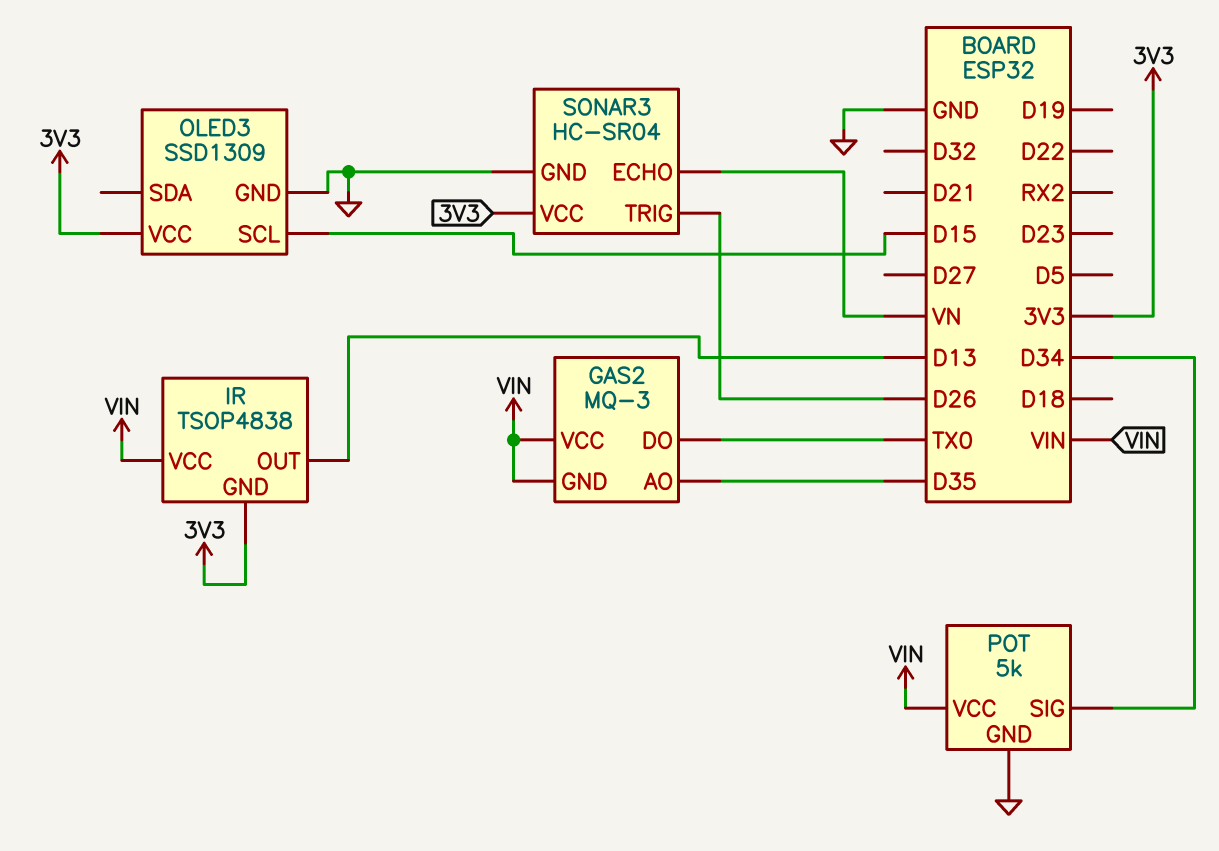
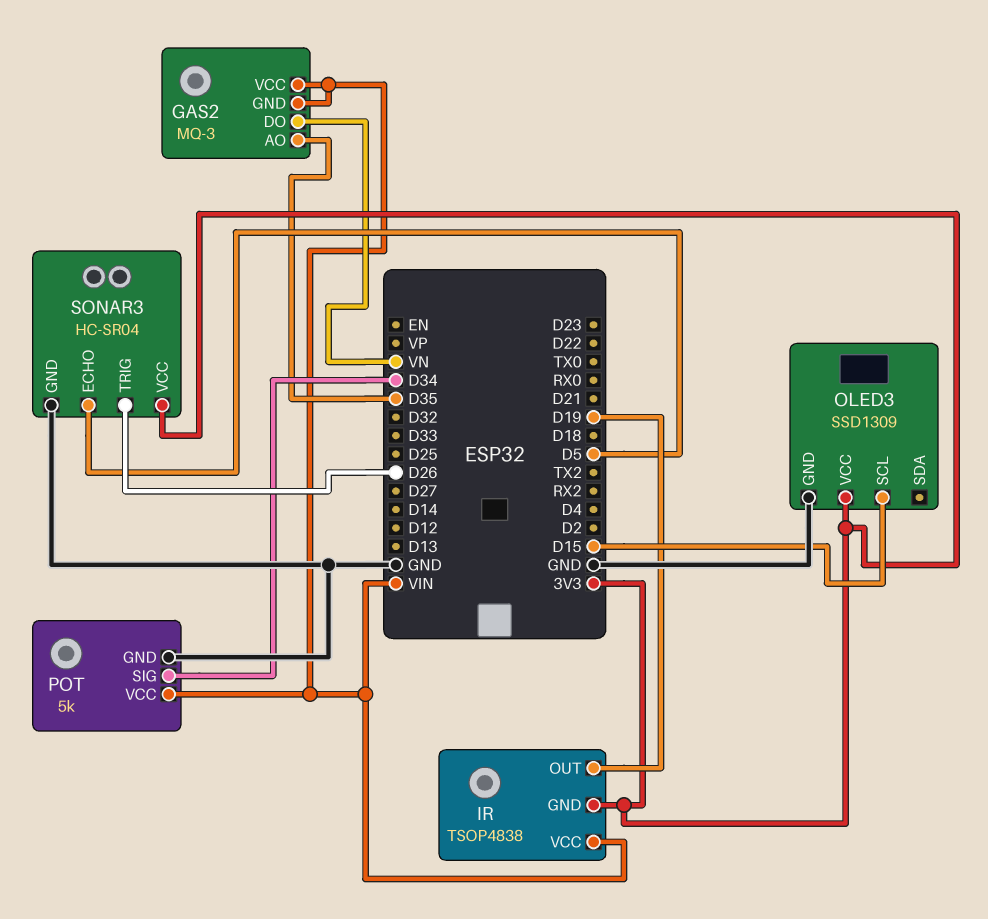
GAS2 pin DO: TX0 -> VN
IR pin OUT: D13 -> D19
SONAR3 pin ECHO: VN -> D5

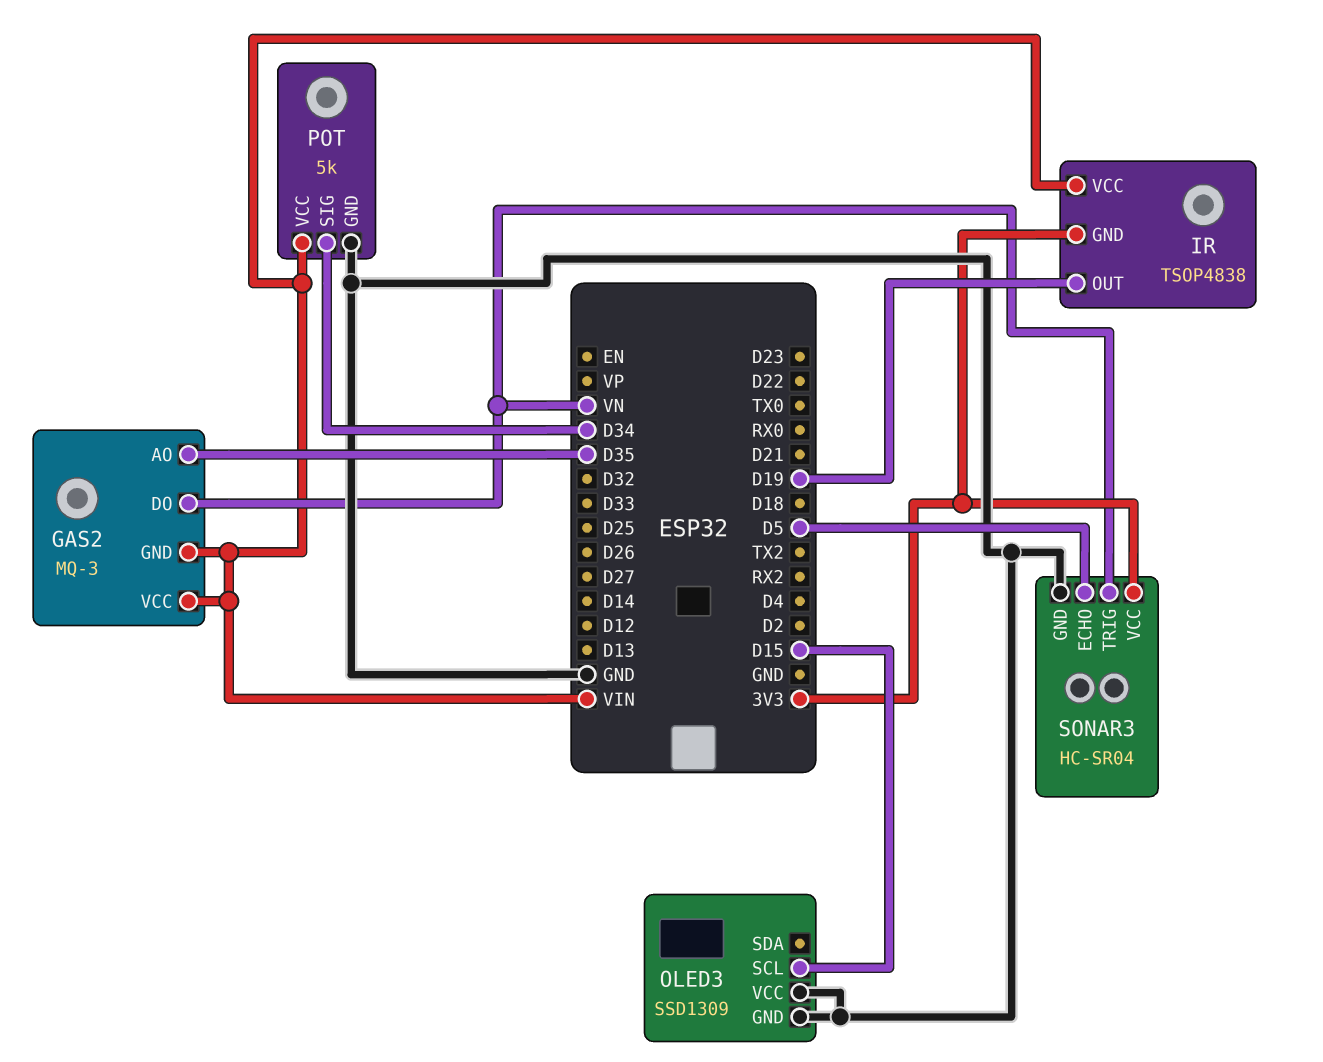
OLED3 pin VCC: 3V3 -> GND
SONAR3 pin TRIG: D26 -> VN

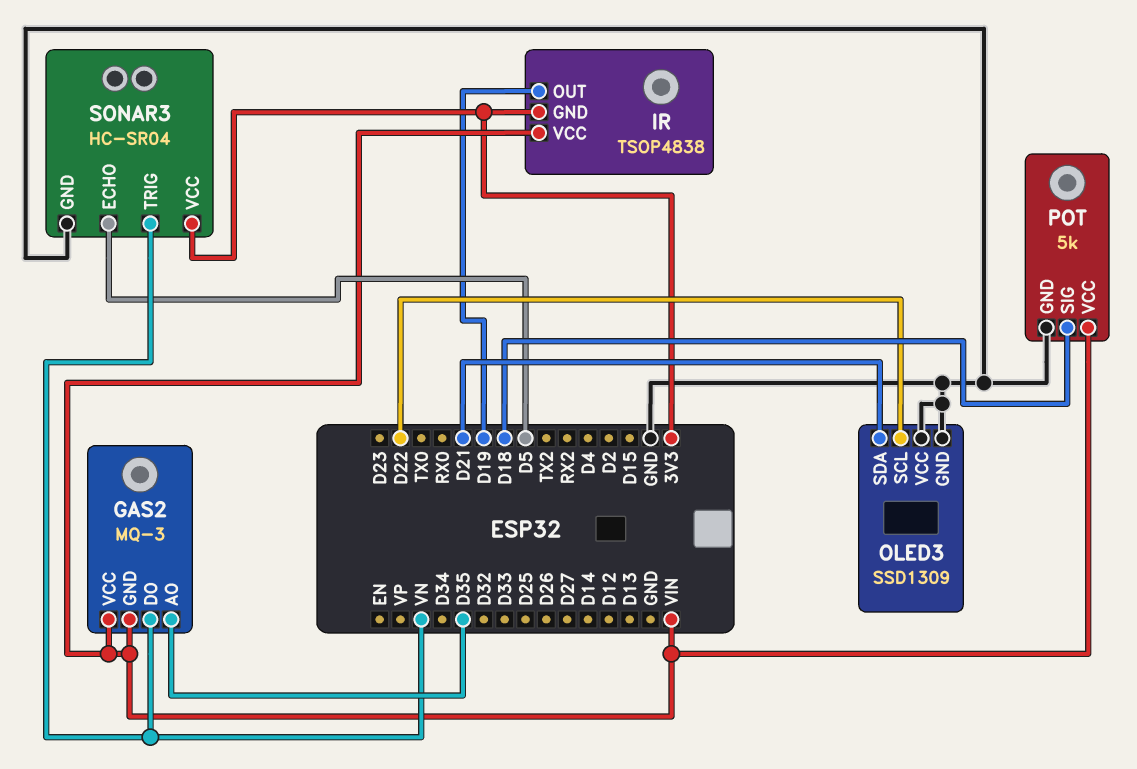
OLED3 pin SCL: D15 -> D22
OLED3 pin SDA: none -> D21
POT pin SIG: D34 -> D18

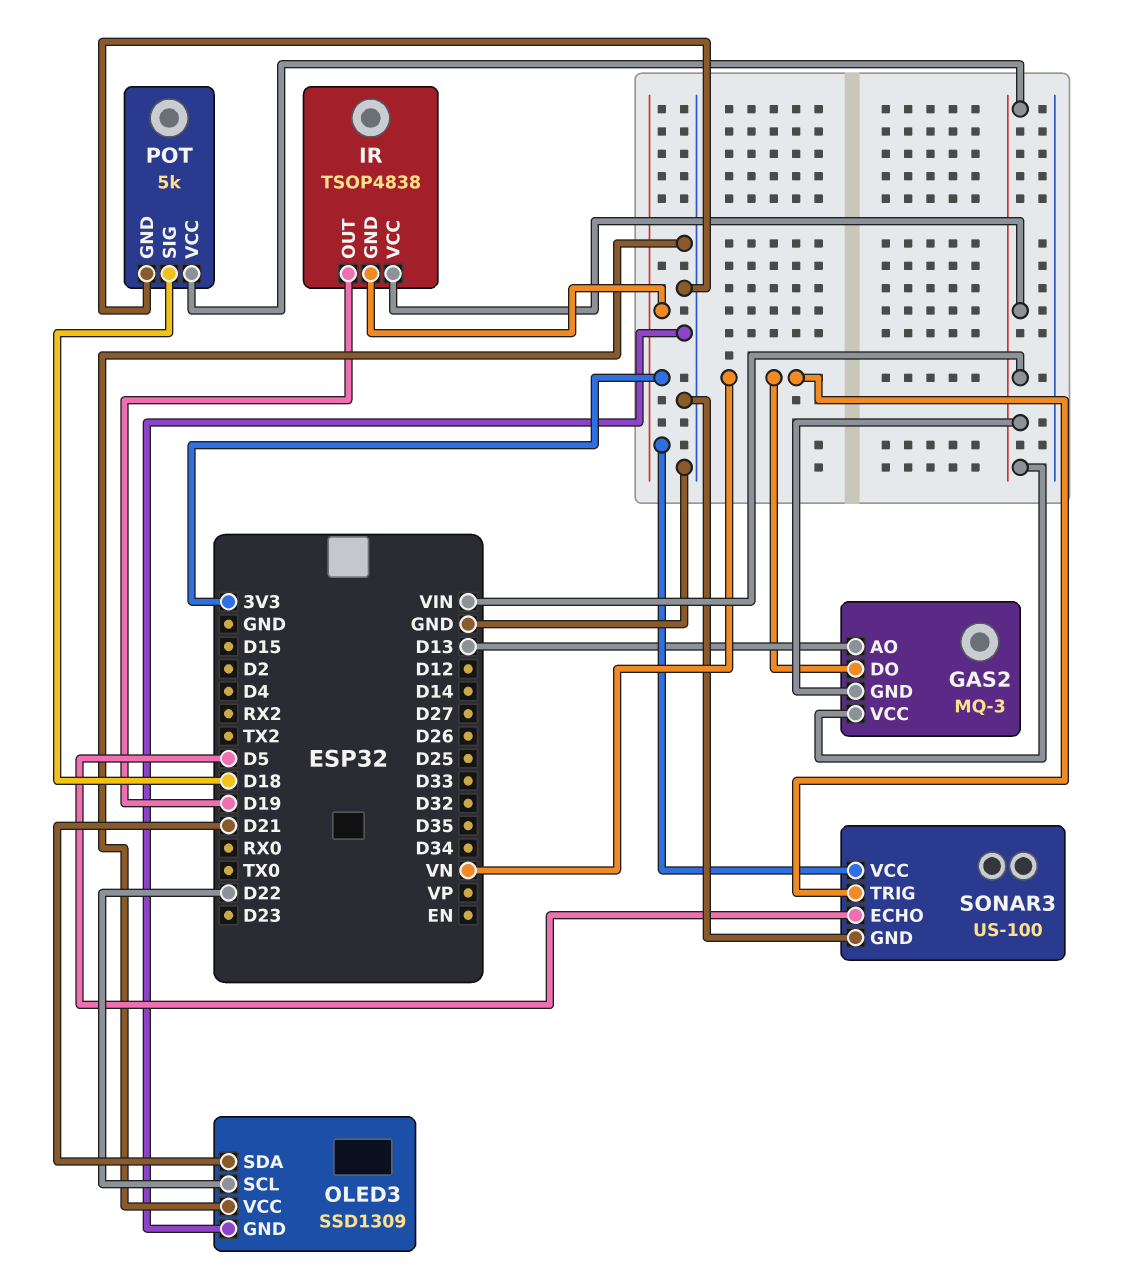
GAS2 pin AO: D35 -> D13
SONAR3: HC-SR04 -> US-100

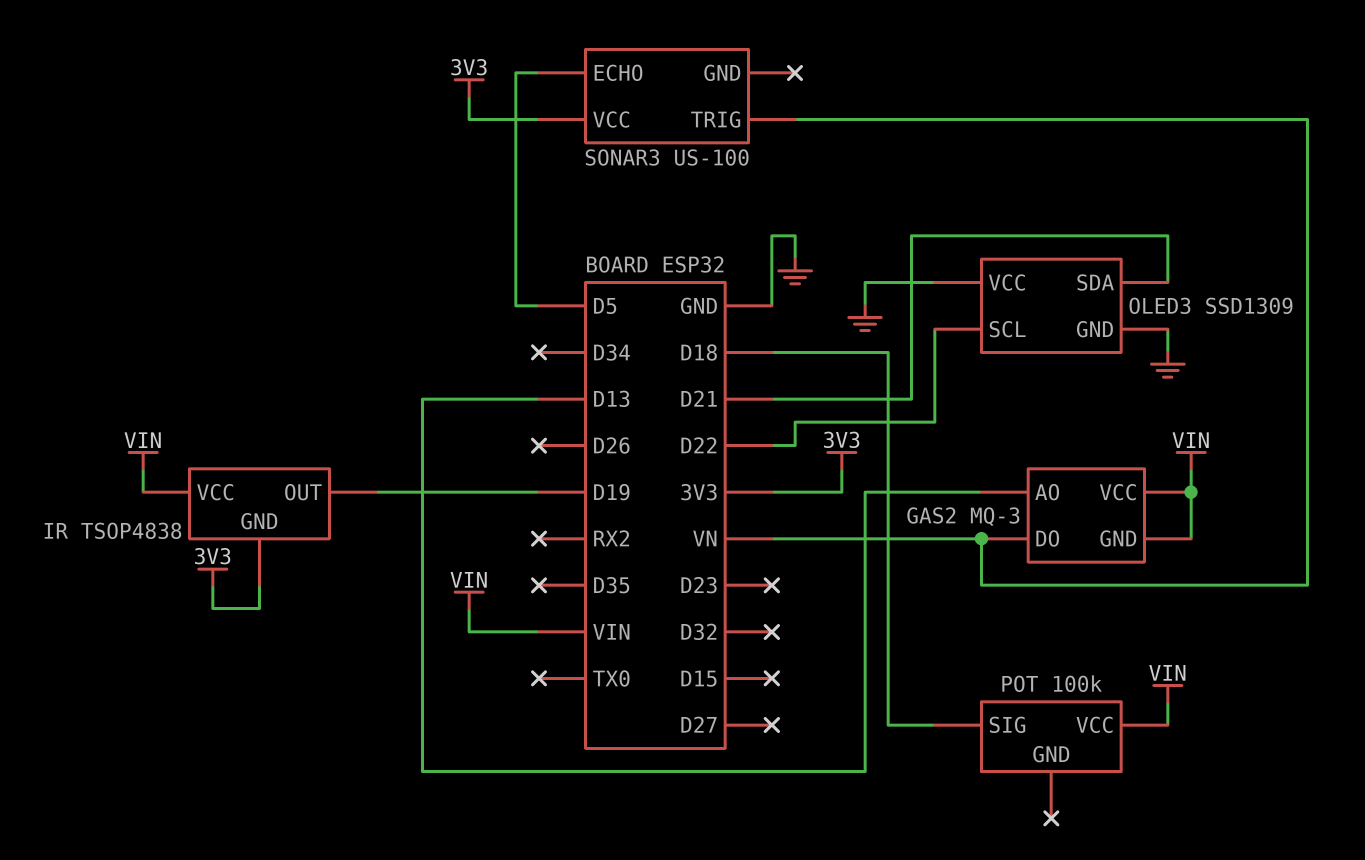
POT: 5k -> 100k
POT pin GND: GND -> none
SONAR3 pin GND: GND -> none

